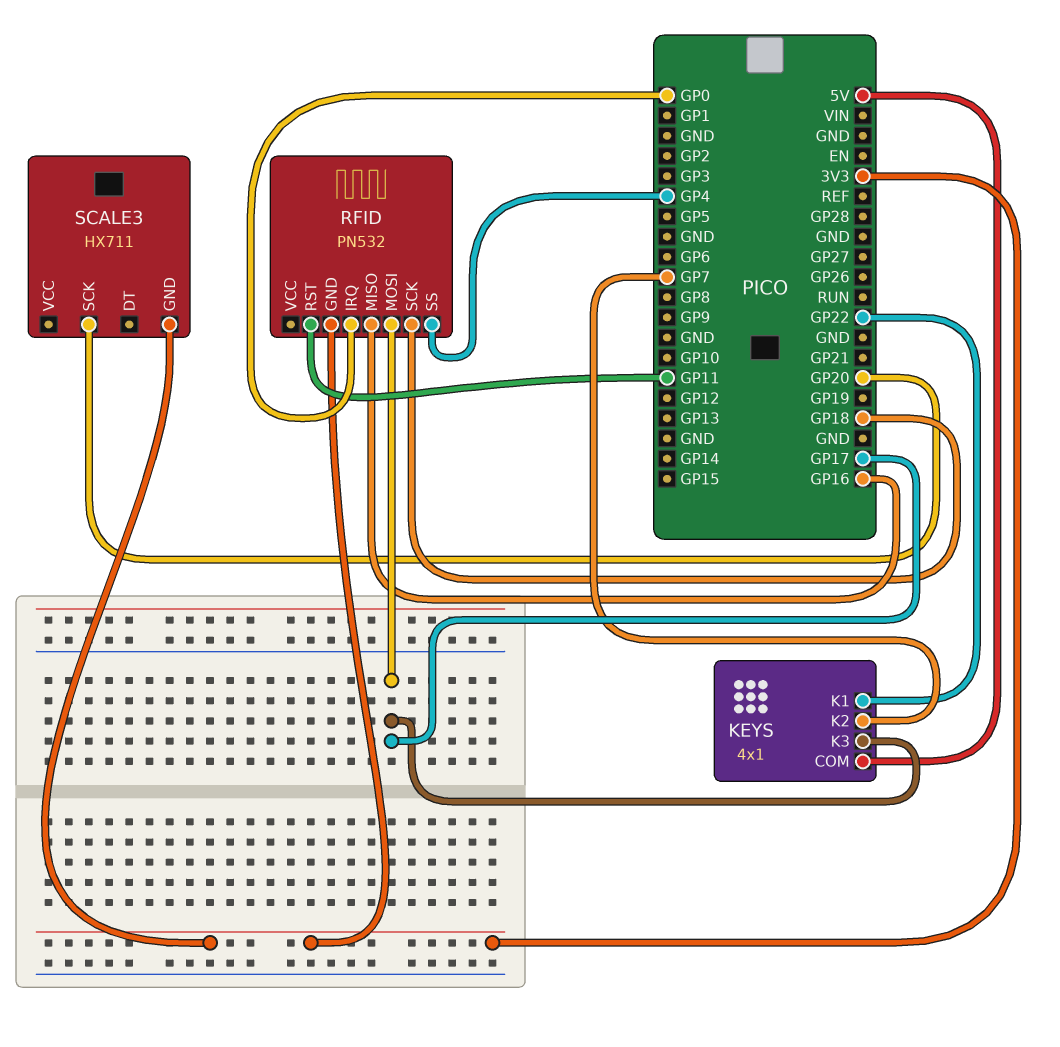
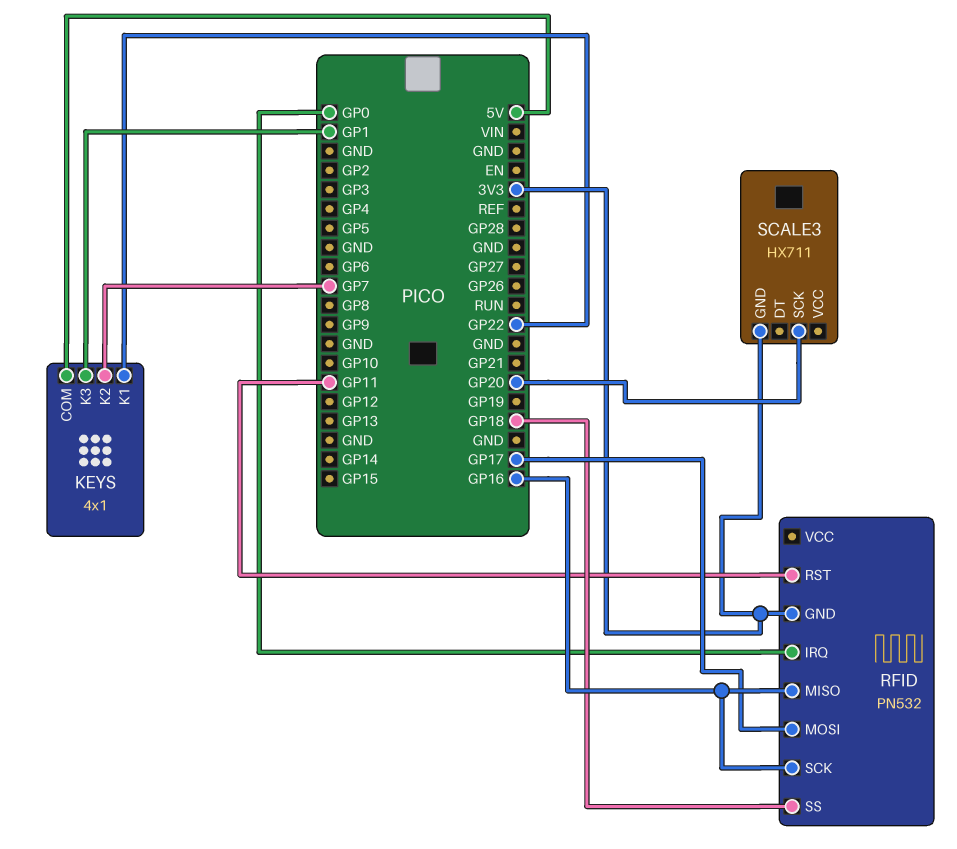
KEYS pin K3: GP17 -> GP1
RFID pin SCK: GP18 -> GP16
RFID pin SS: GP4 -> GP18

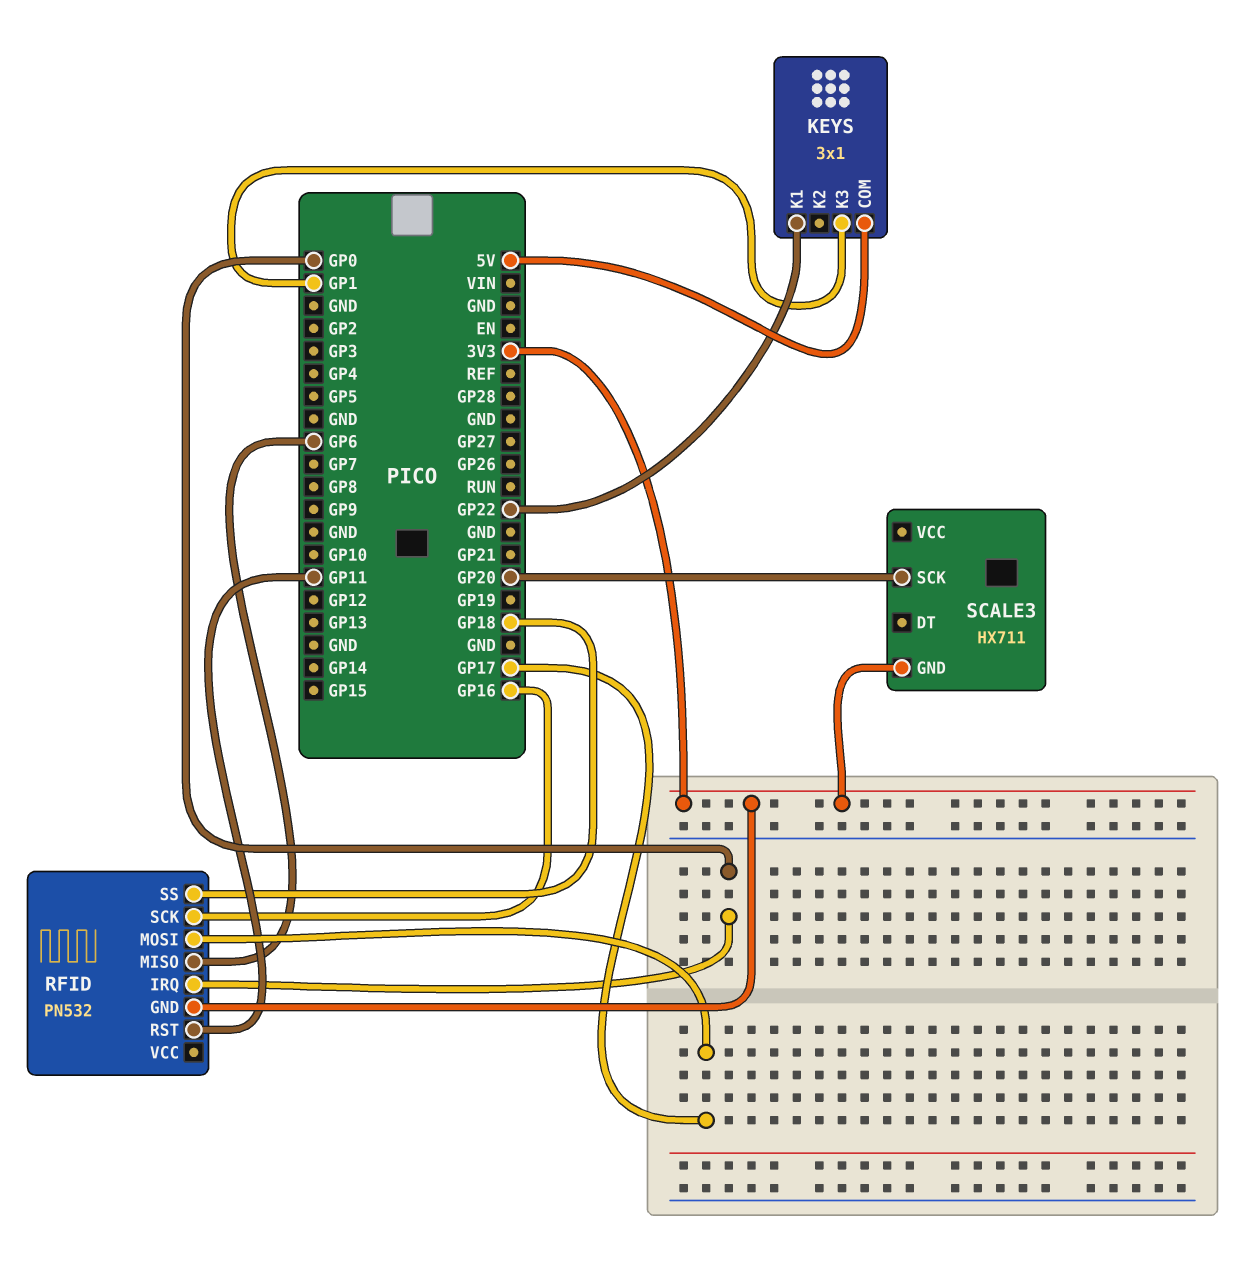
KEYS: 4x1 -> 3x1
KEYS pin K2: GP7 -> none
RFID pin MISO: GP16 -> GP6

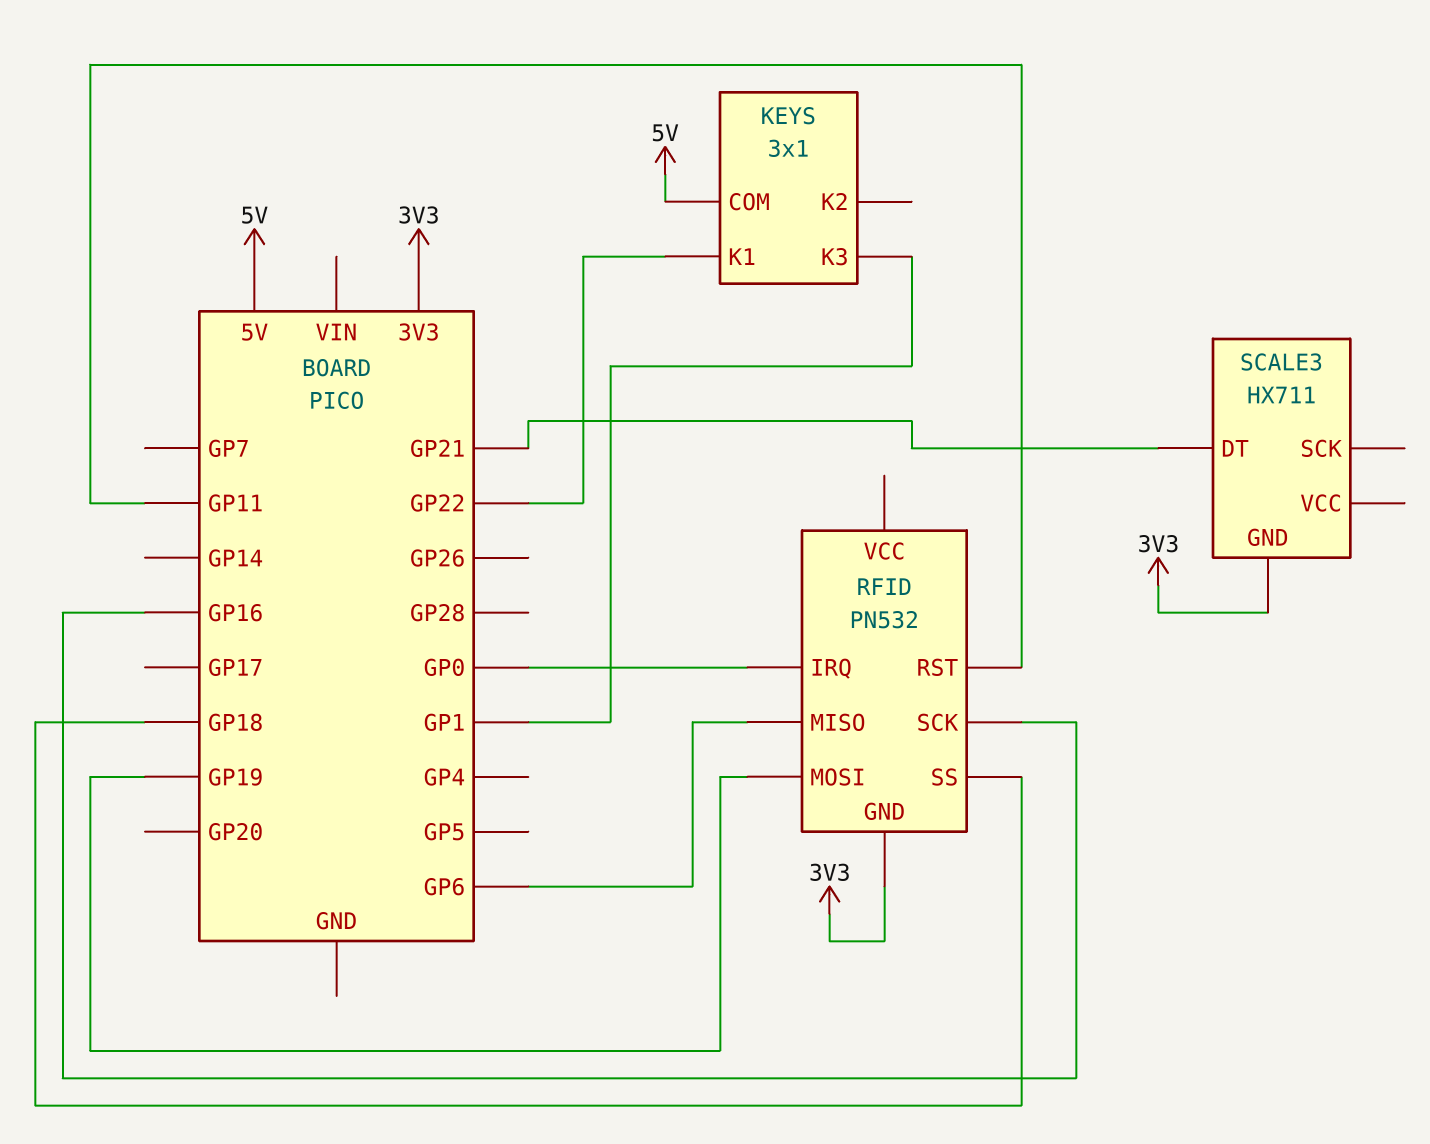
RFID pin MOSI: GP17 -> GP19
SCALE3 pin DT: none -> GP21
SCALE3 pin SCK: GP20 -> none

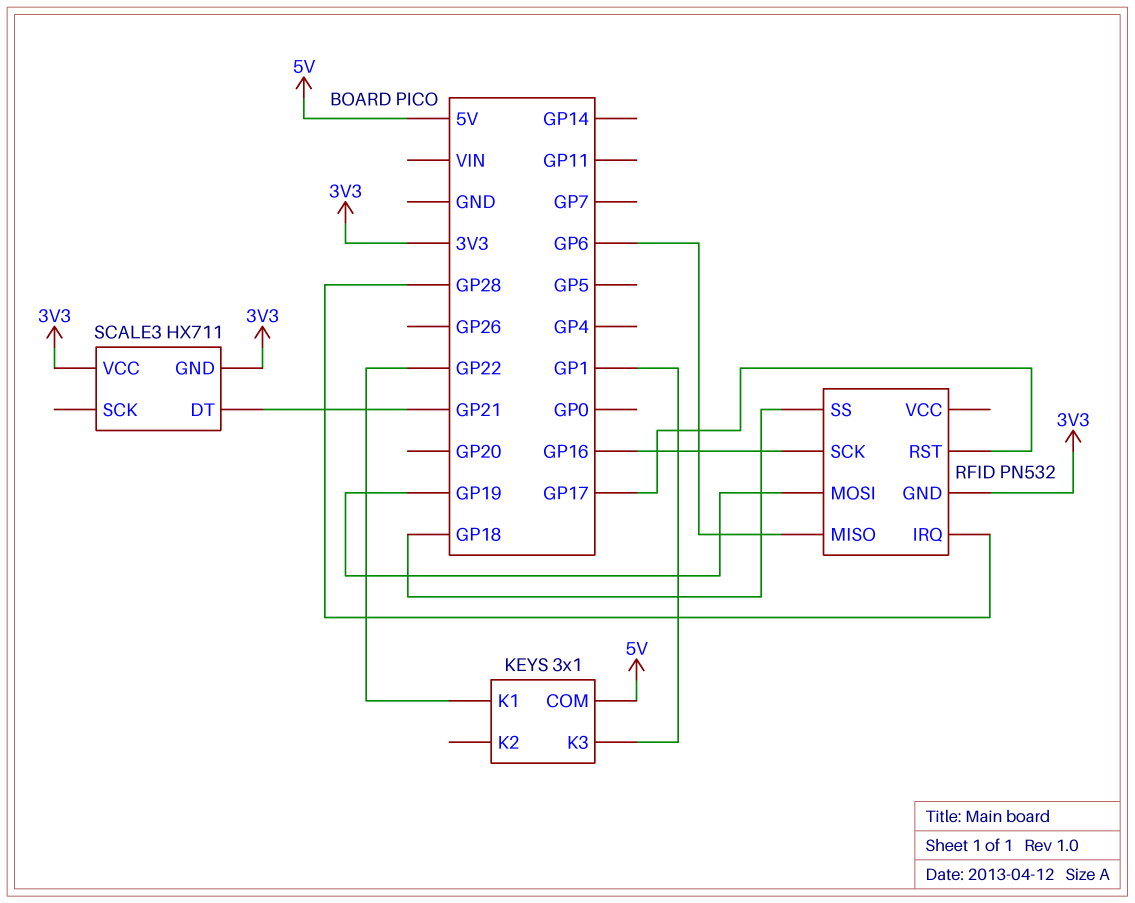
RFID pin IRQ: GP0 -> GP28
RFID pin RST: GP11 -> GP17
SCALE3 pin VCC: none -> 3V3

